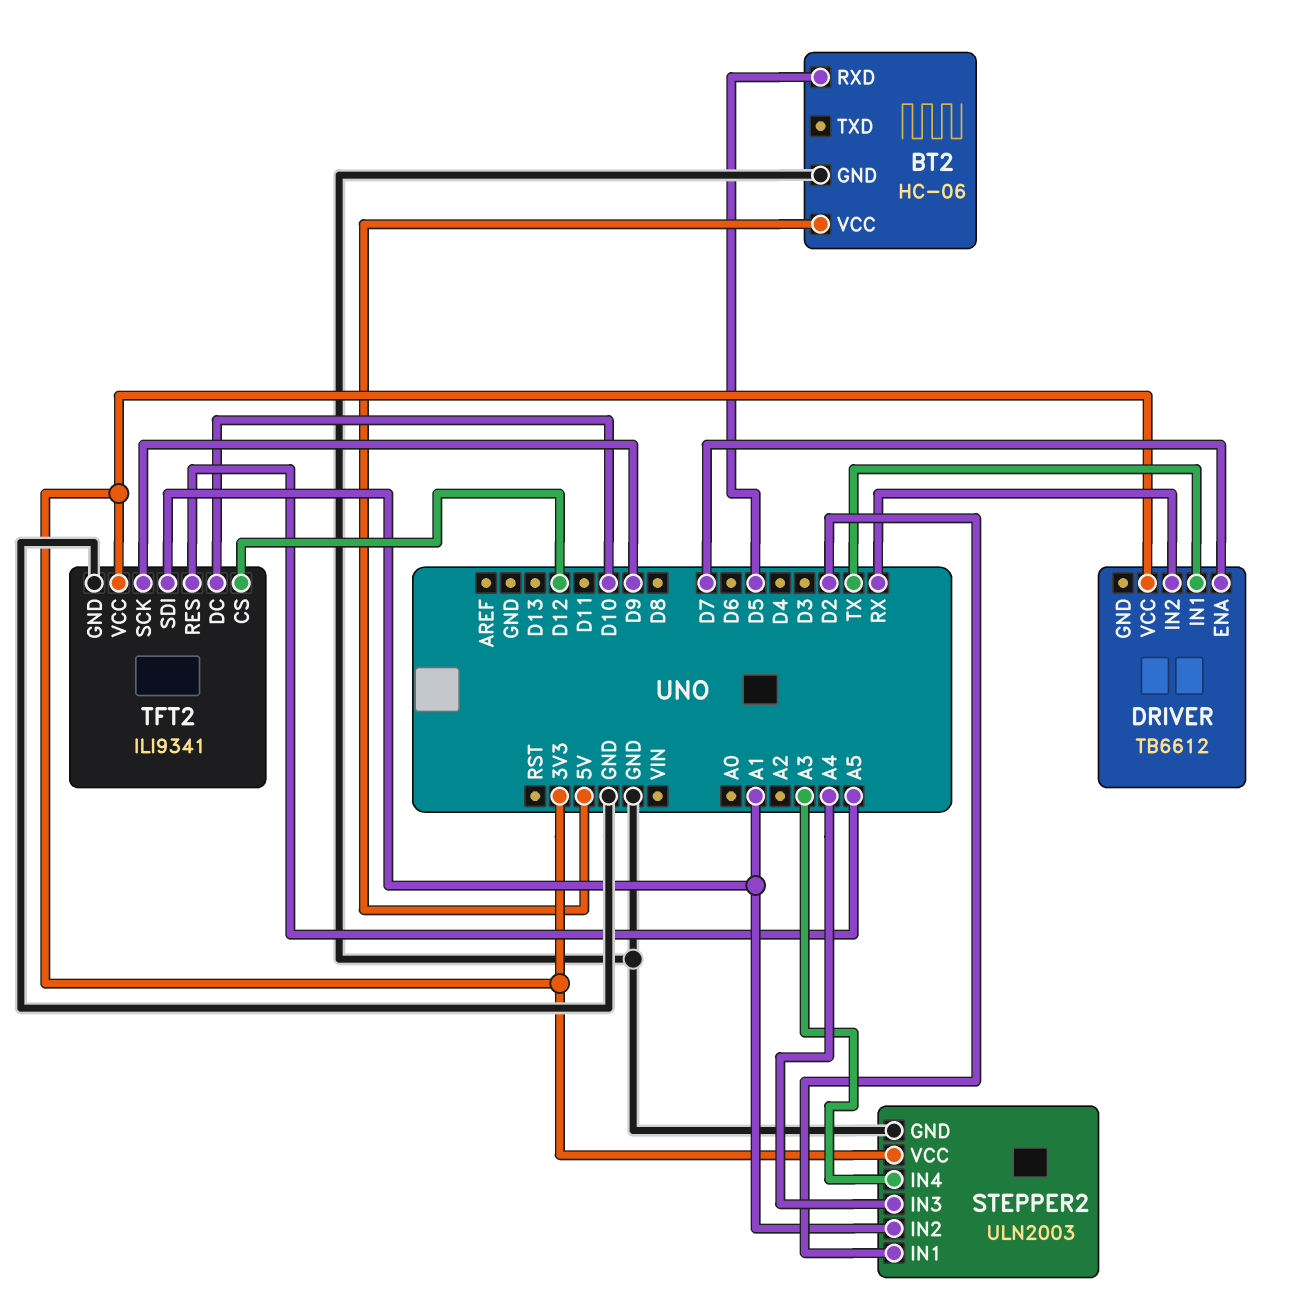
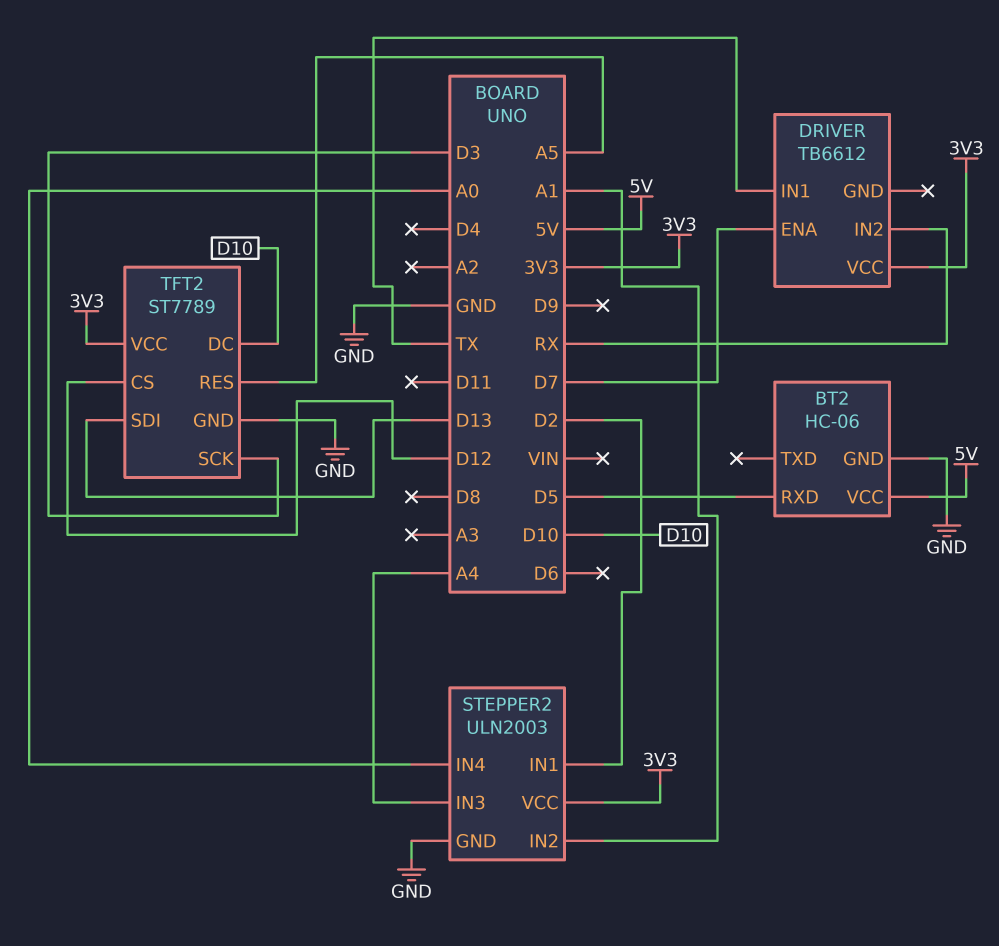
STEPPER2 pin IN4: A3 -> A0
TFT2: ILI9341 -> ST7789
TFT2 pin SCK: D9 -> D3
TFT2 pin SDI: A1 -> D13

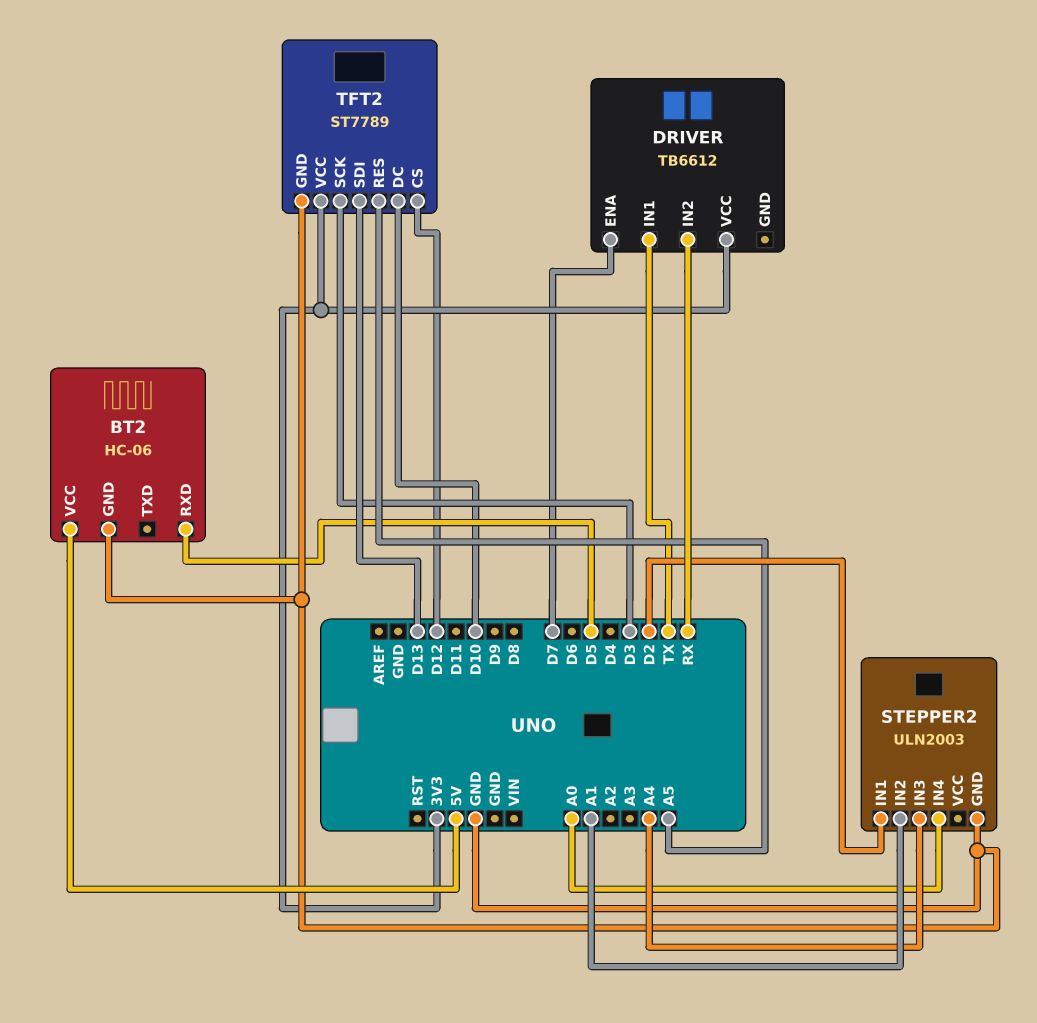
STEPPER2 pin VCC: 3V3 -> none

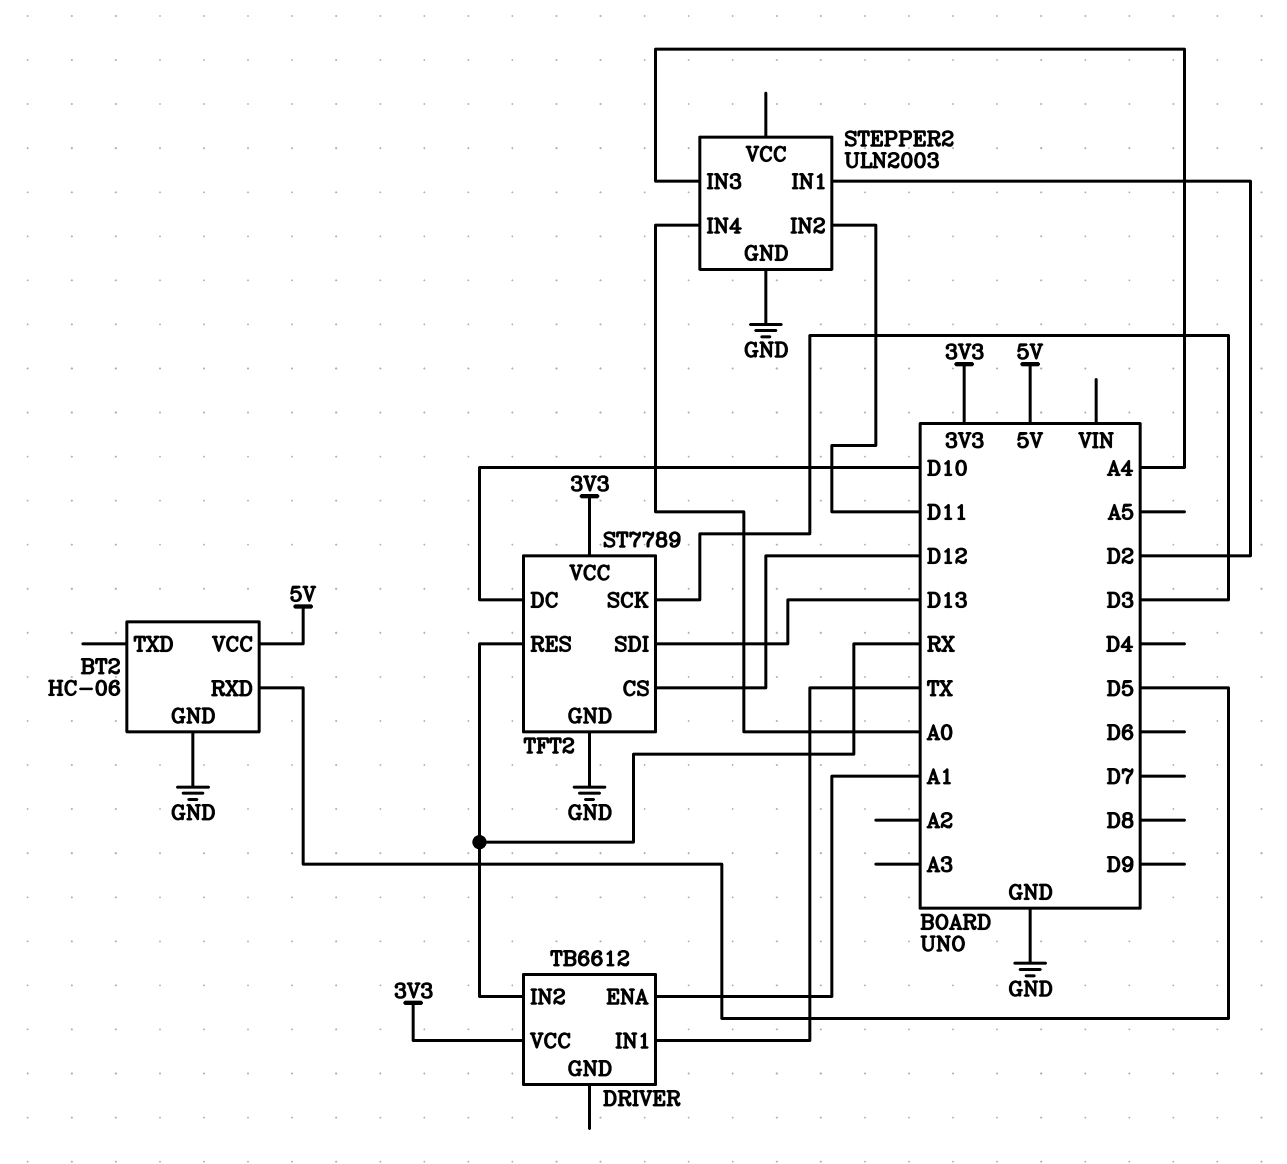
DRIVER pin ENA: D7 -> A1
STEPPER2 pin IN2: A1 -> D11
TFT2 pin RES: A5 -> RX

